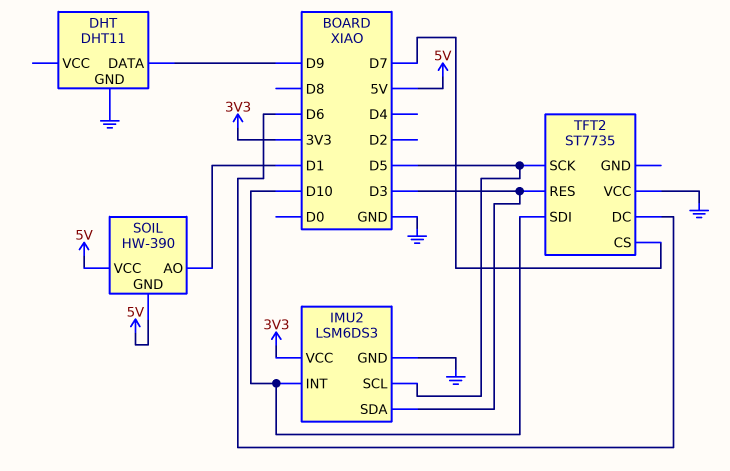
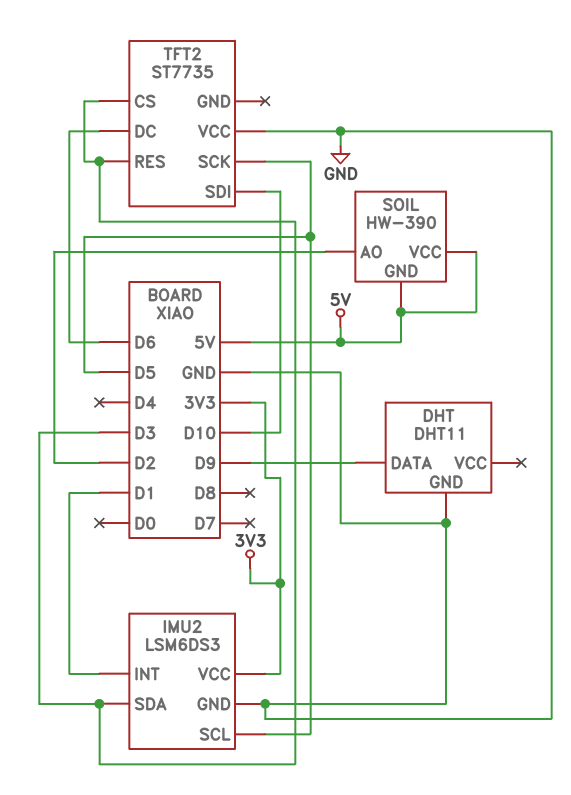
IMU2 pin INT: D10 -> D1
SOIL pin AO: D1 -> D2
TFT2 pin CS: D7 -> D3

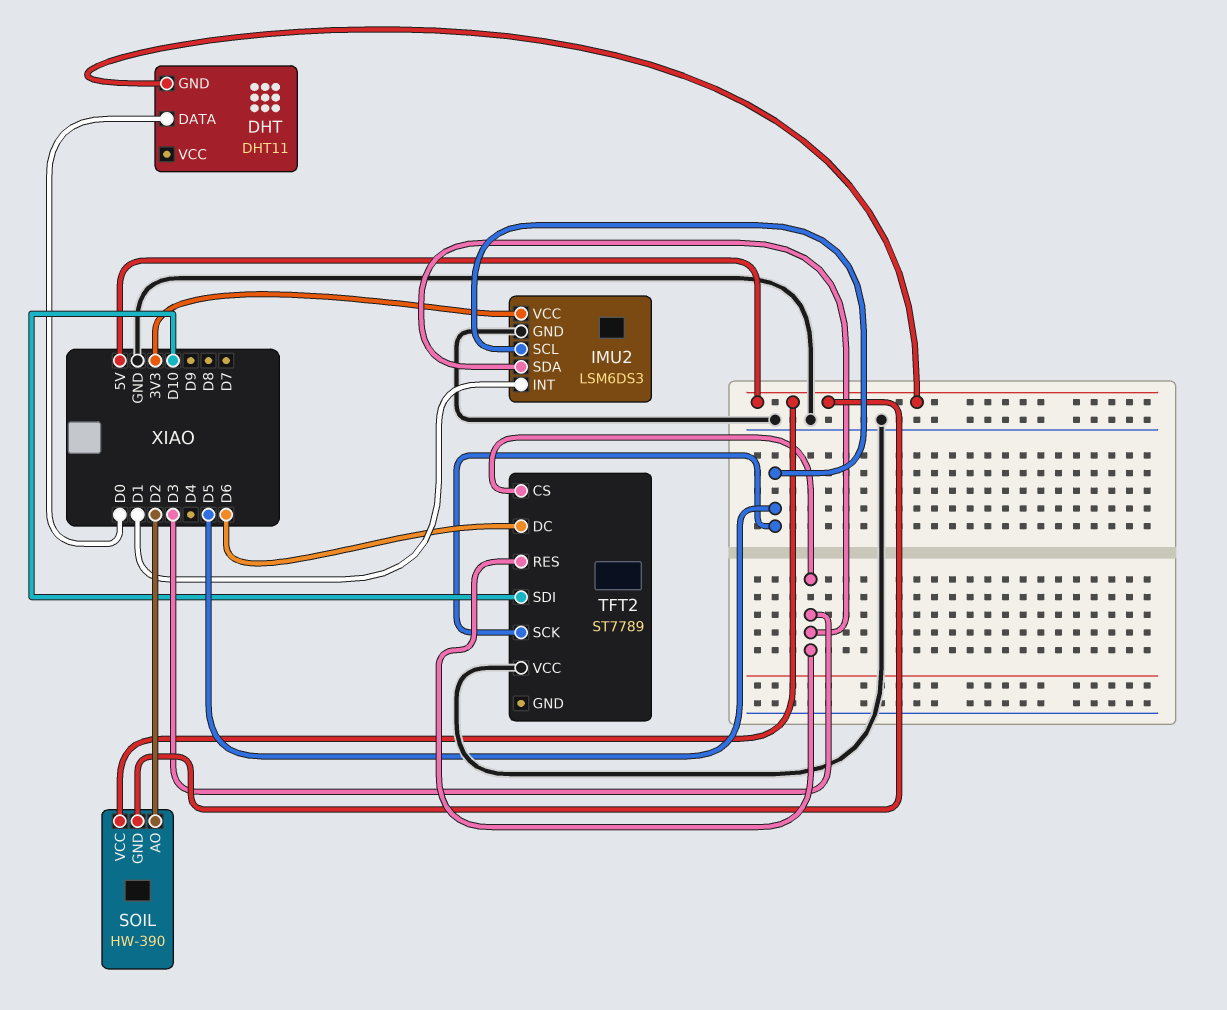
DHT pin DATA: D9 -> D0
DHT pin GND: GND -> 5V
TFT2: ST7735 -> ST7789

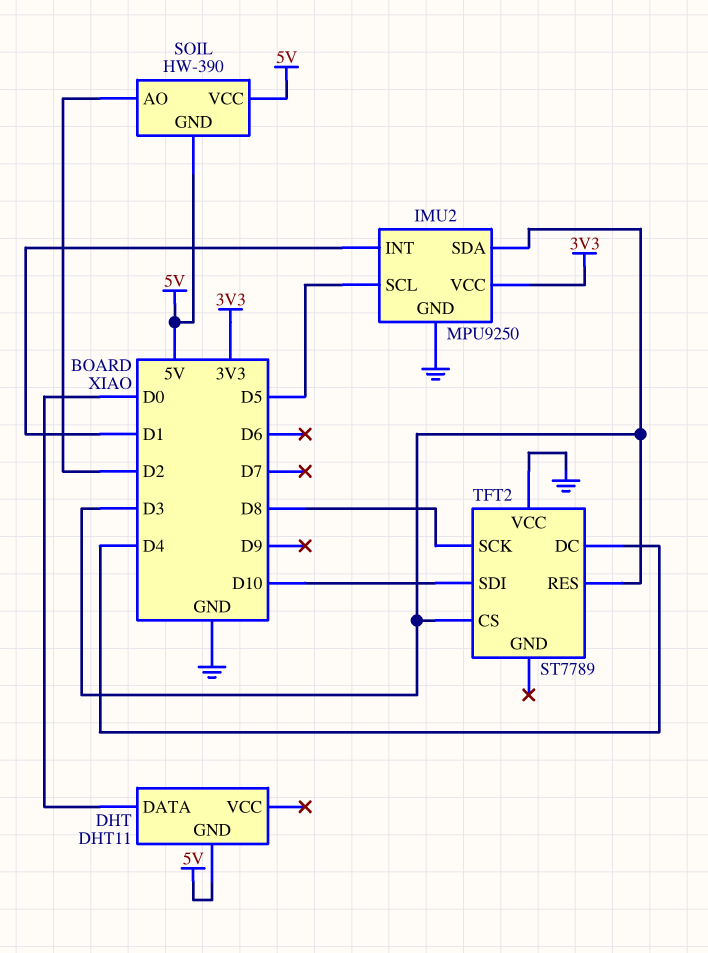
IMU2: LSM6DS3 -> MPU9250
TFT2 pin DC: D6 -> D4
TFT2 pin SCK: D5 -> D8

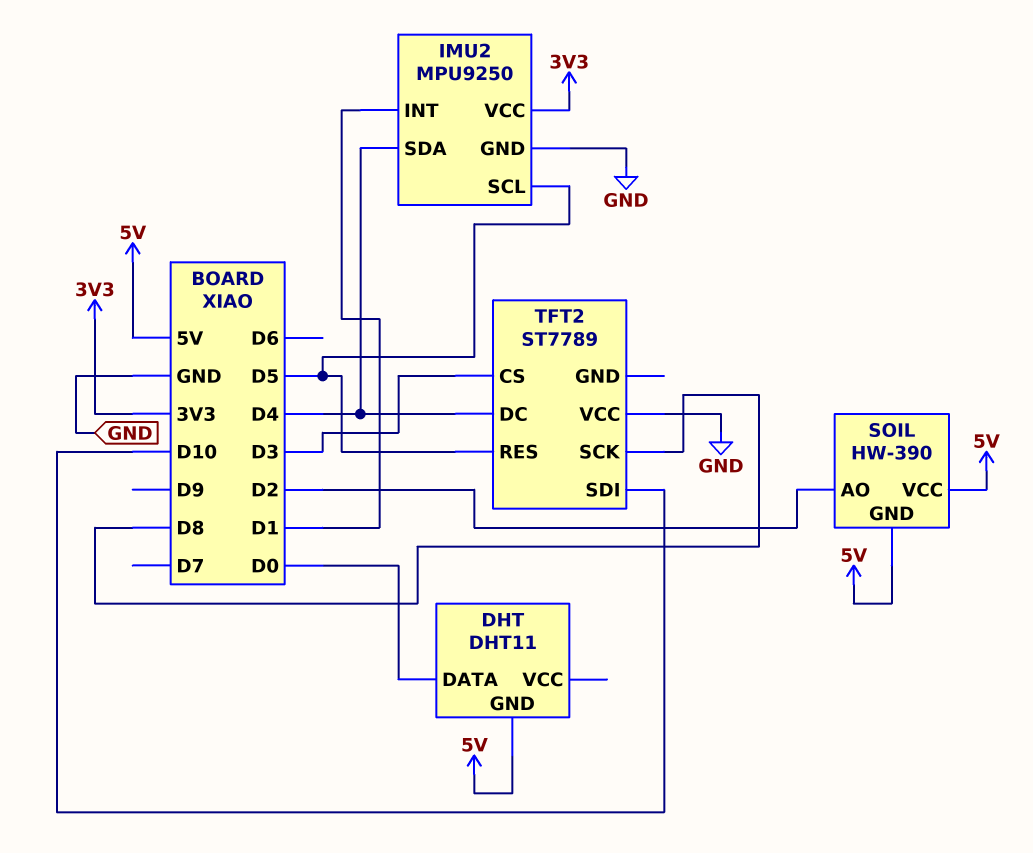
IMU2 pin SDA: D3 -> D4
TFT2 pin RES: D3 -> D5

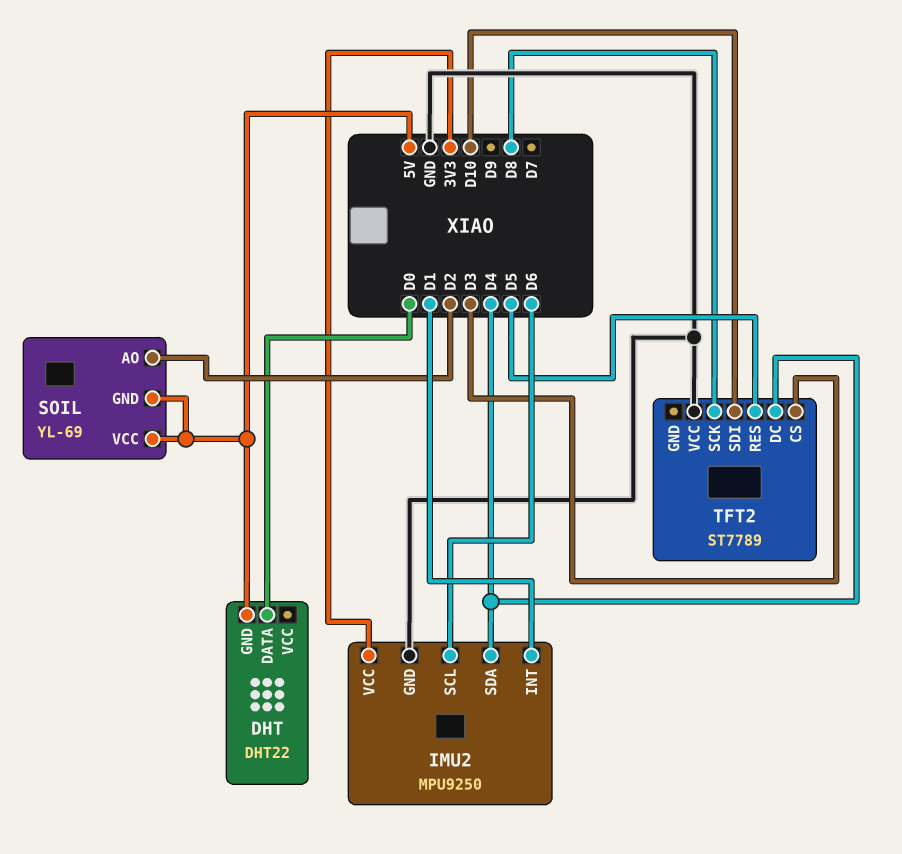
DHT: DHT11 -> DHT22
IMU2 pin SCL: D5 -> D6
SOIL: HW-390 -> YL-69

